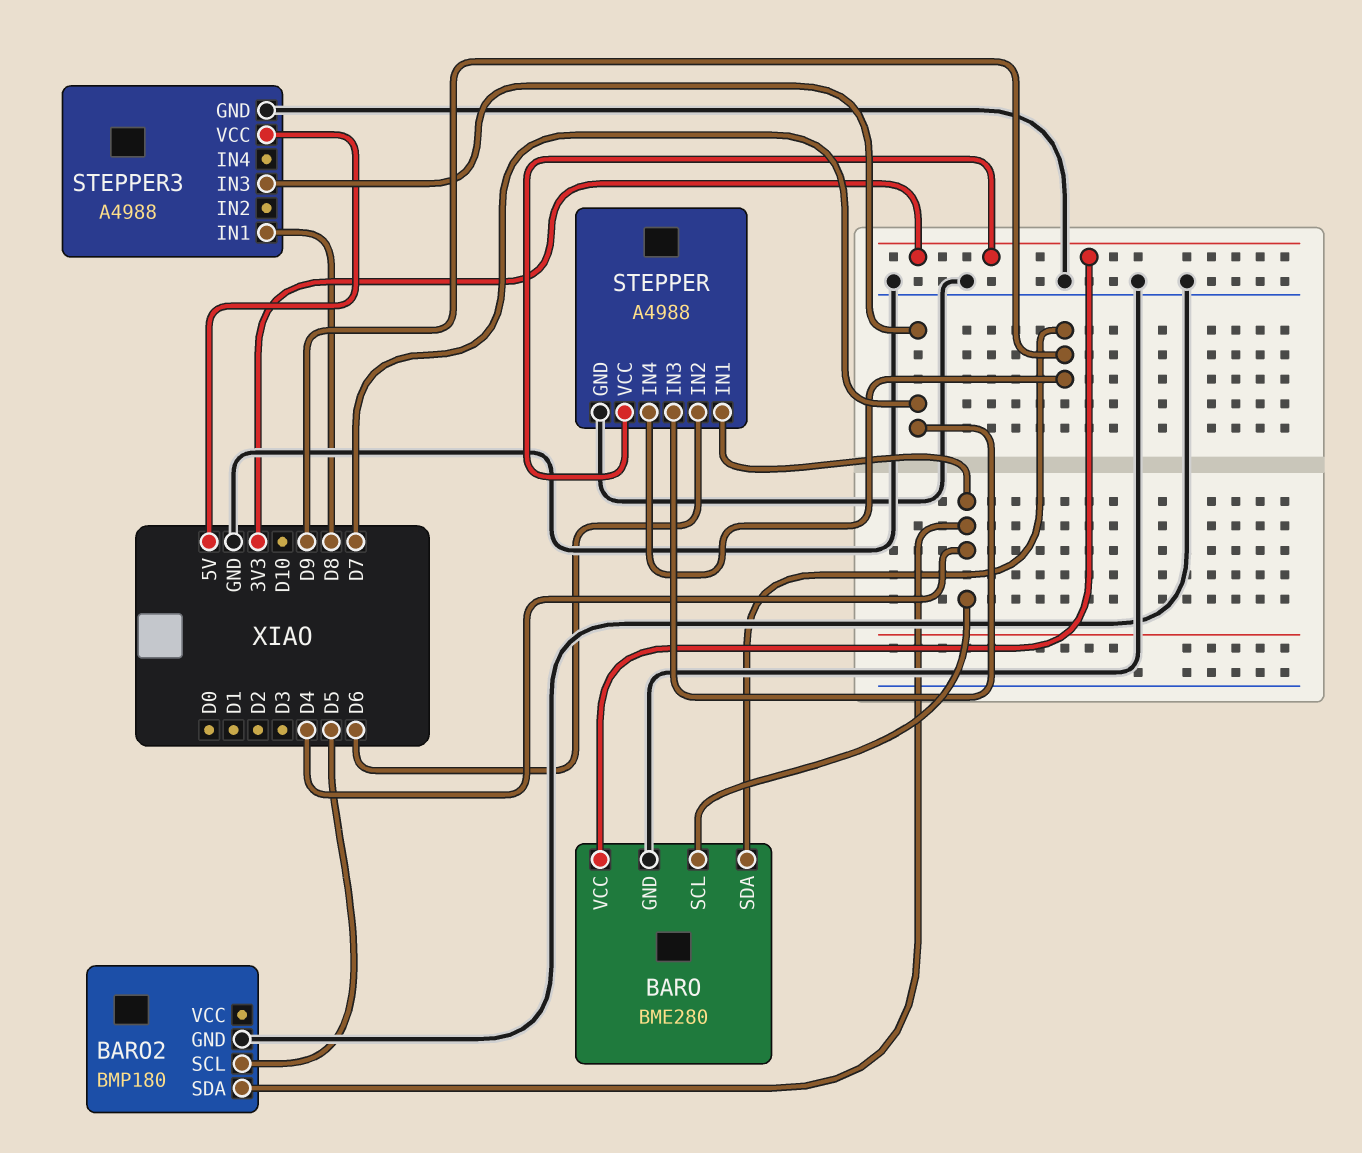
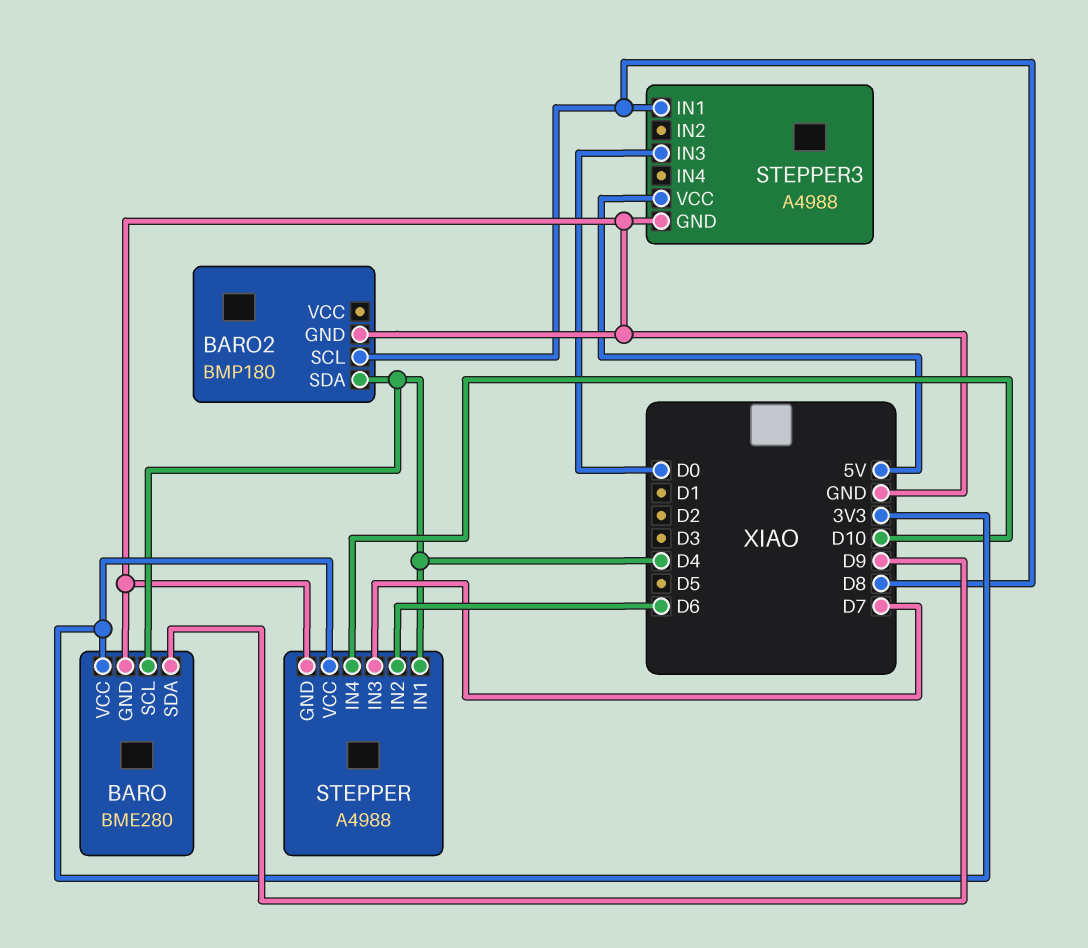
BARO2 pin SCL: D5 -> D8
STEPPER pin IN4: D9 -> D10
STEPPER3 pin IN3: D7 -> D0

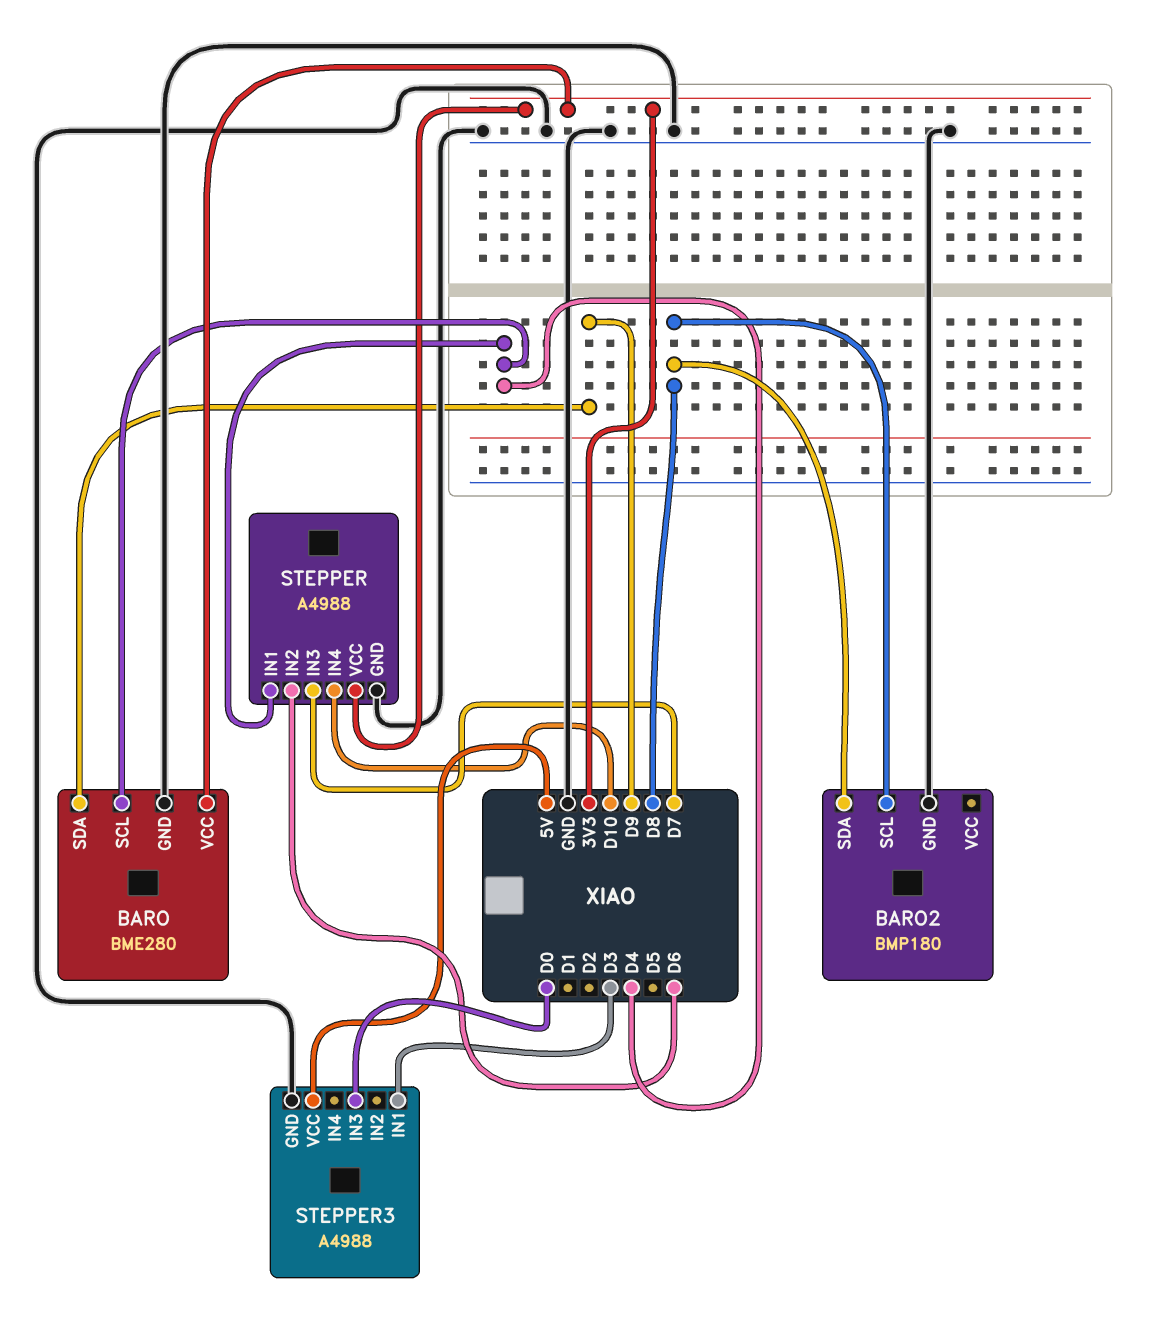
BARO2 pin SDA: D4 -> D8
STEPPER3 pin IN1: D8 -> D3

